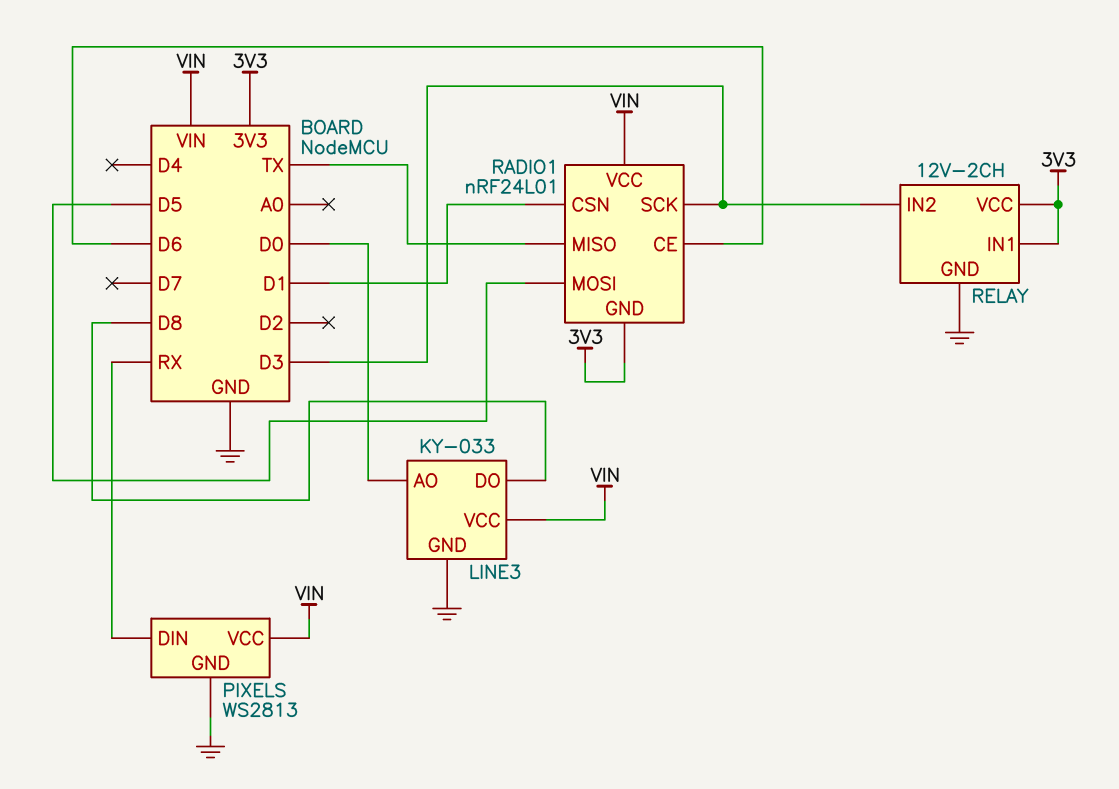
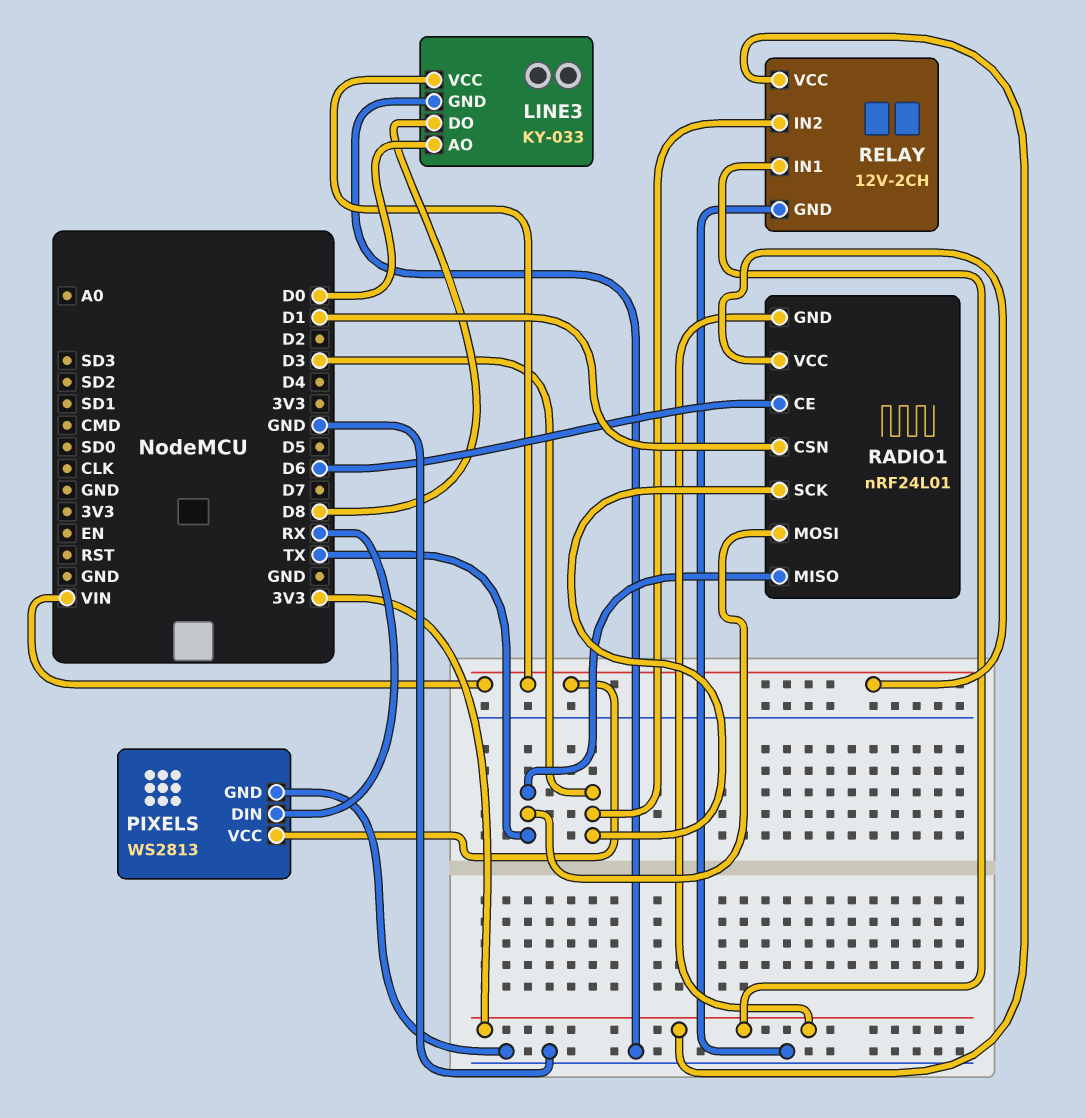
RADIO1 pin MOSI: D5 -> TX

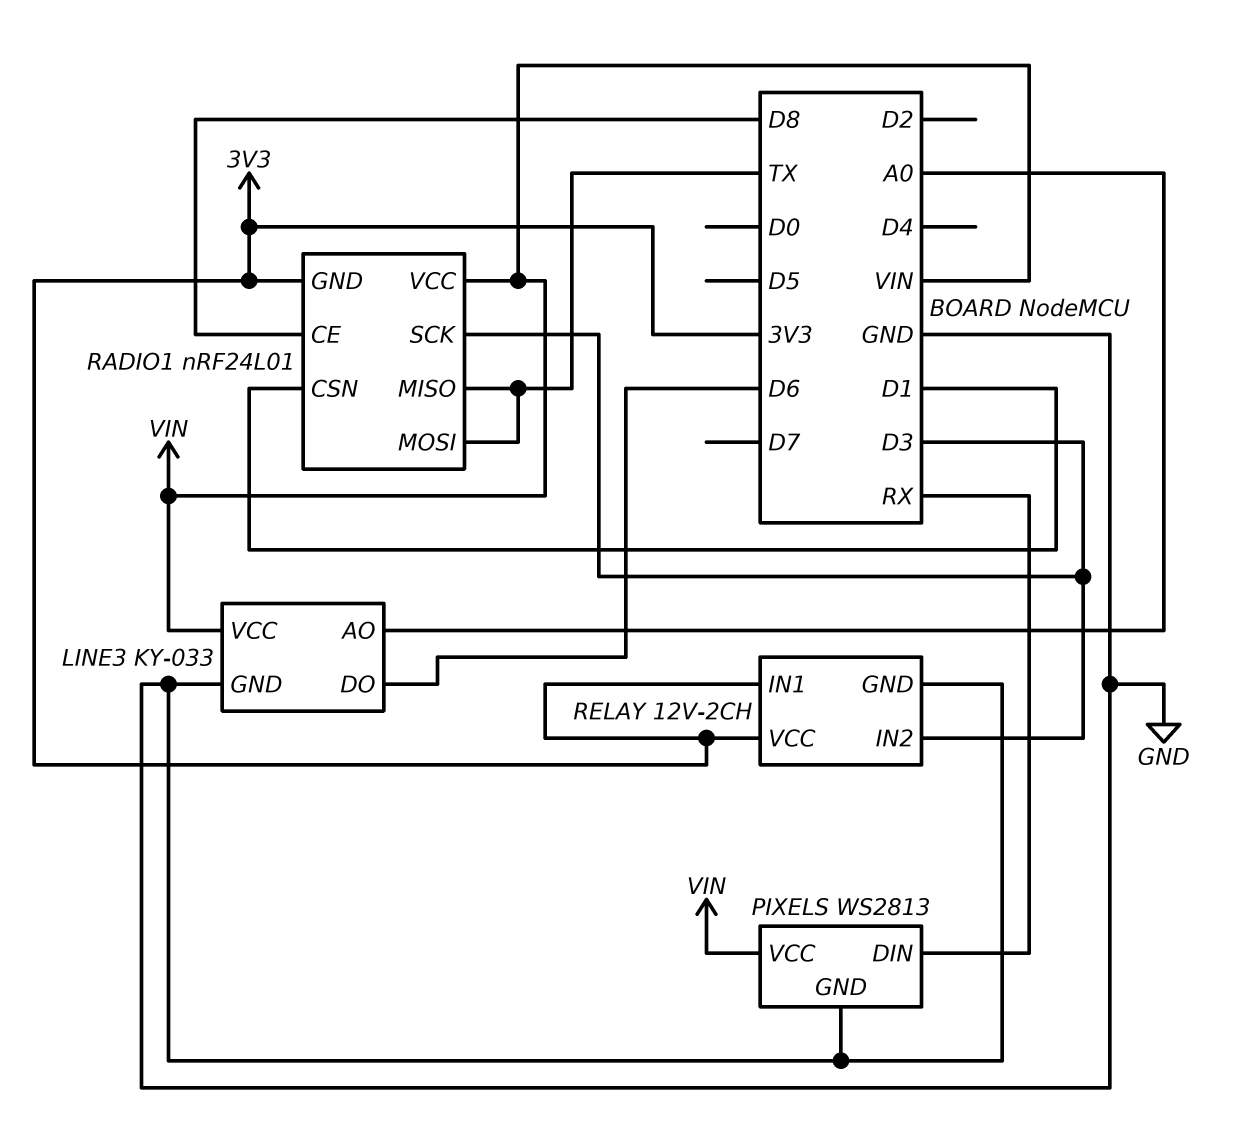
LINE3 pin AO: D0 -> A0
LINE3 pin DO: D8 -> D6
RADIO1 pin CE: D6 -> D8

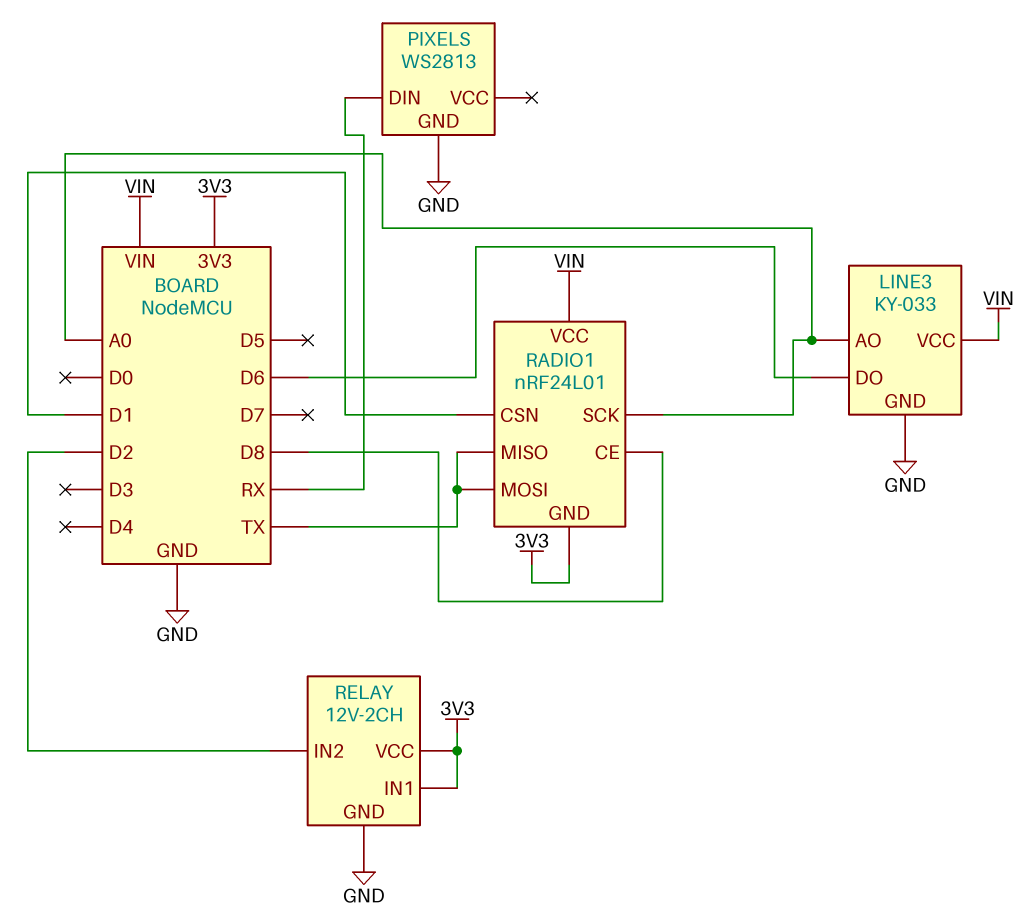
PIXELS pin VCC: VIN -> none
RADIO1 pin SCK: D3 -> A0
RELAY pin IN2: D3 -> D2

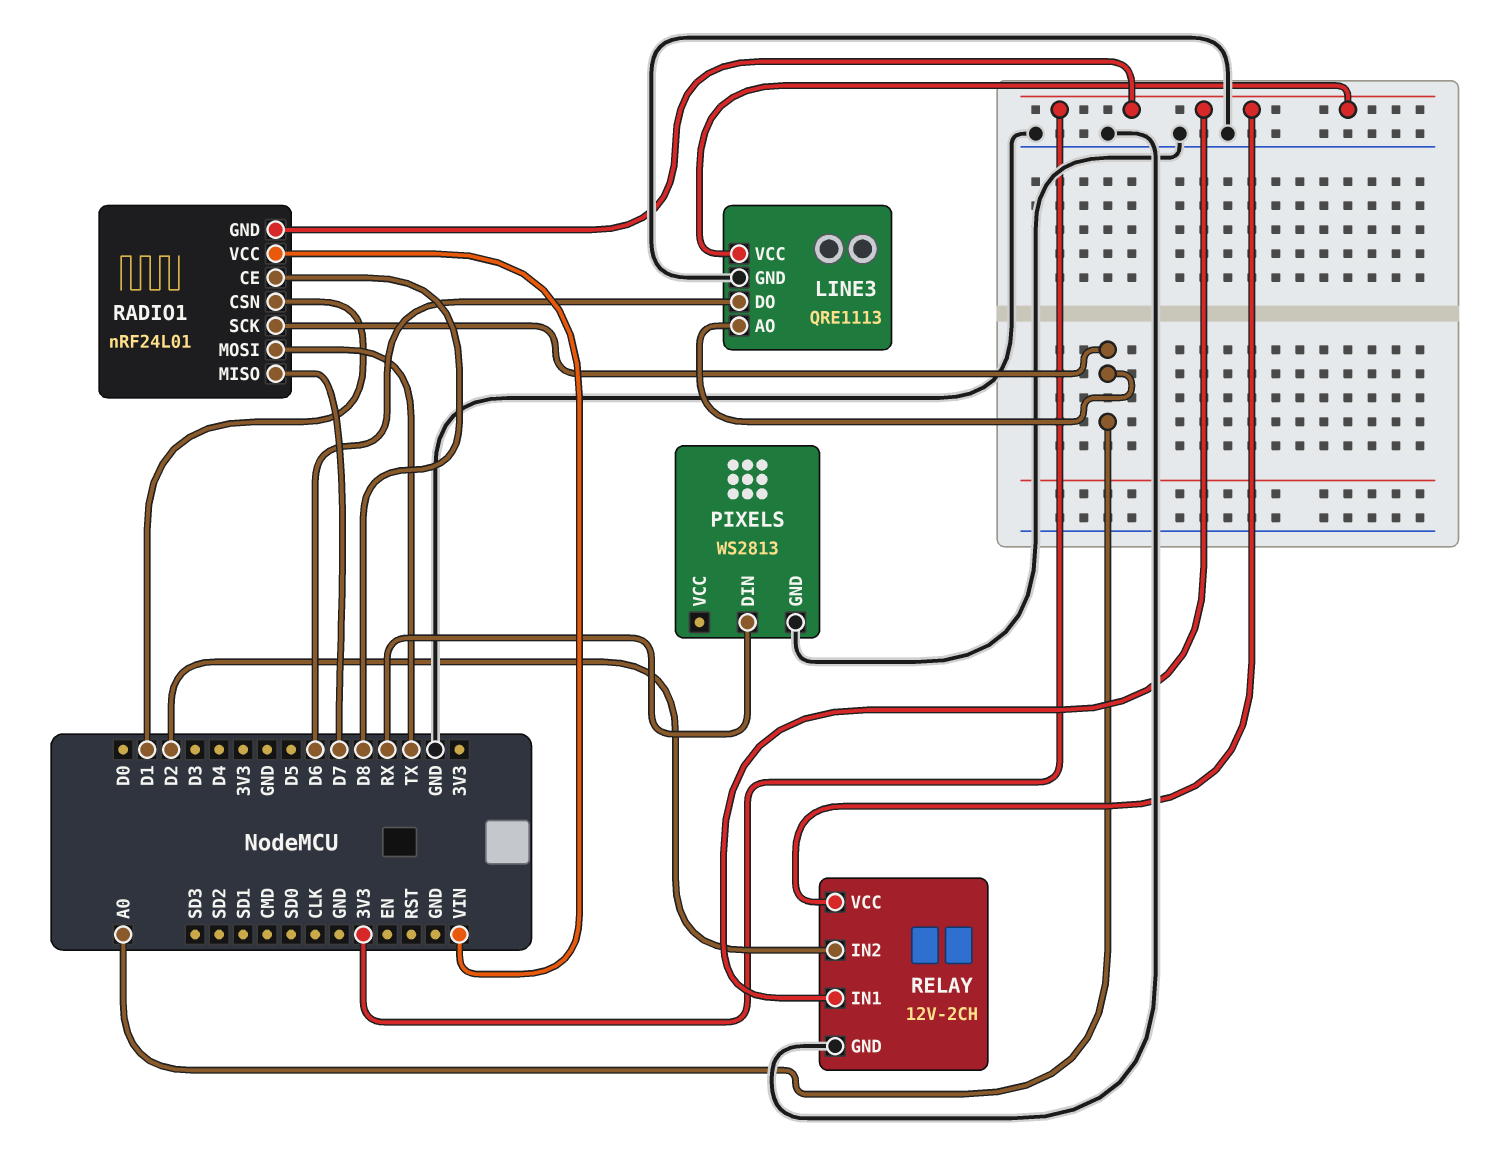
LINE3: KY-033 -> QRE1113
LINE3 pin VCC: VIN -> 3V3
RADIO1 pin MISO: TX -> D7

